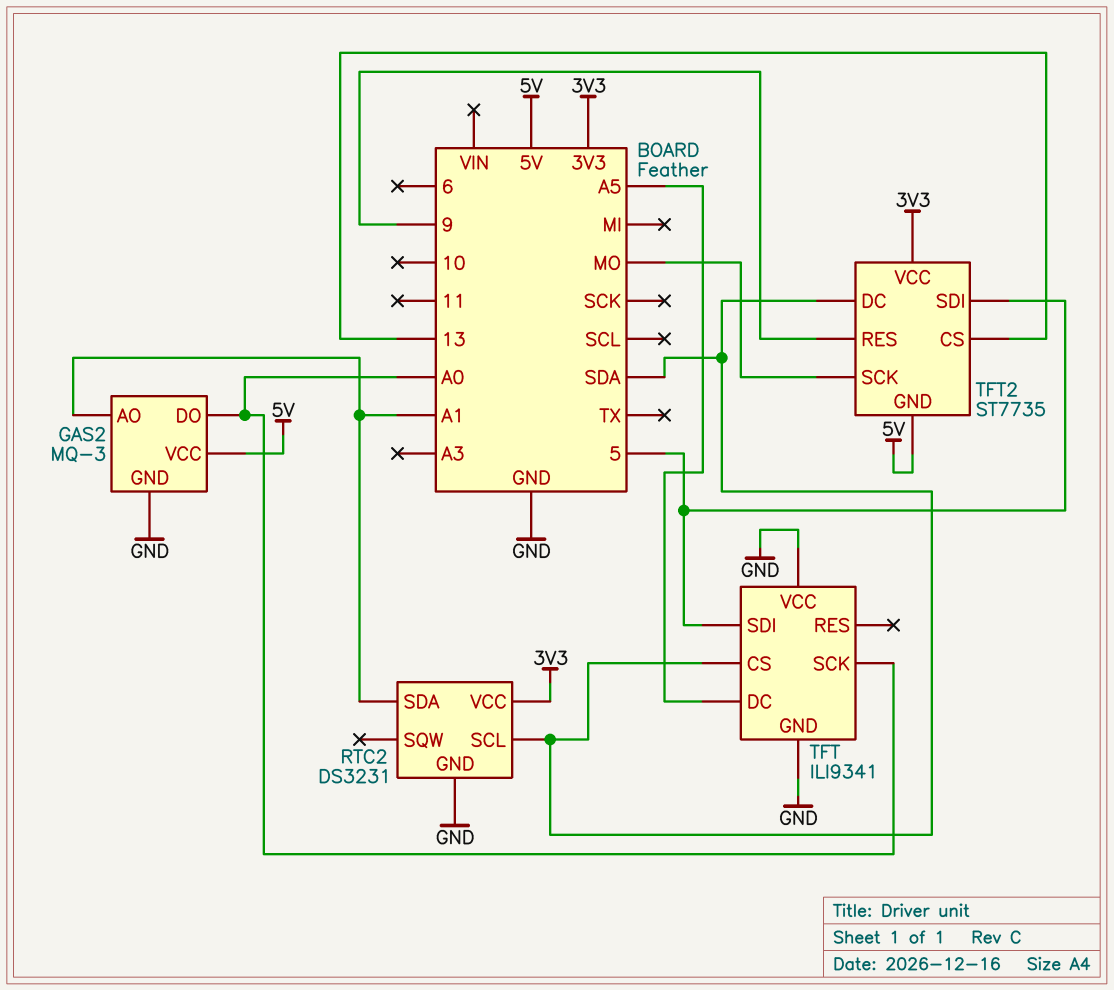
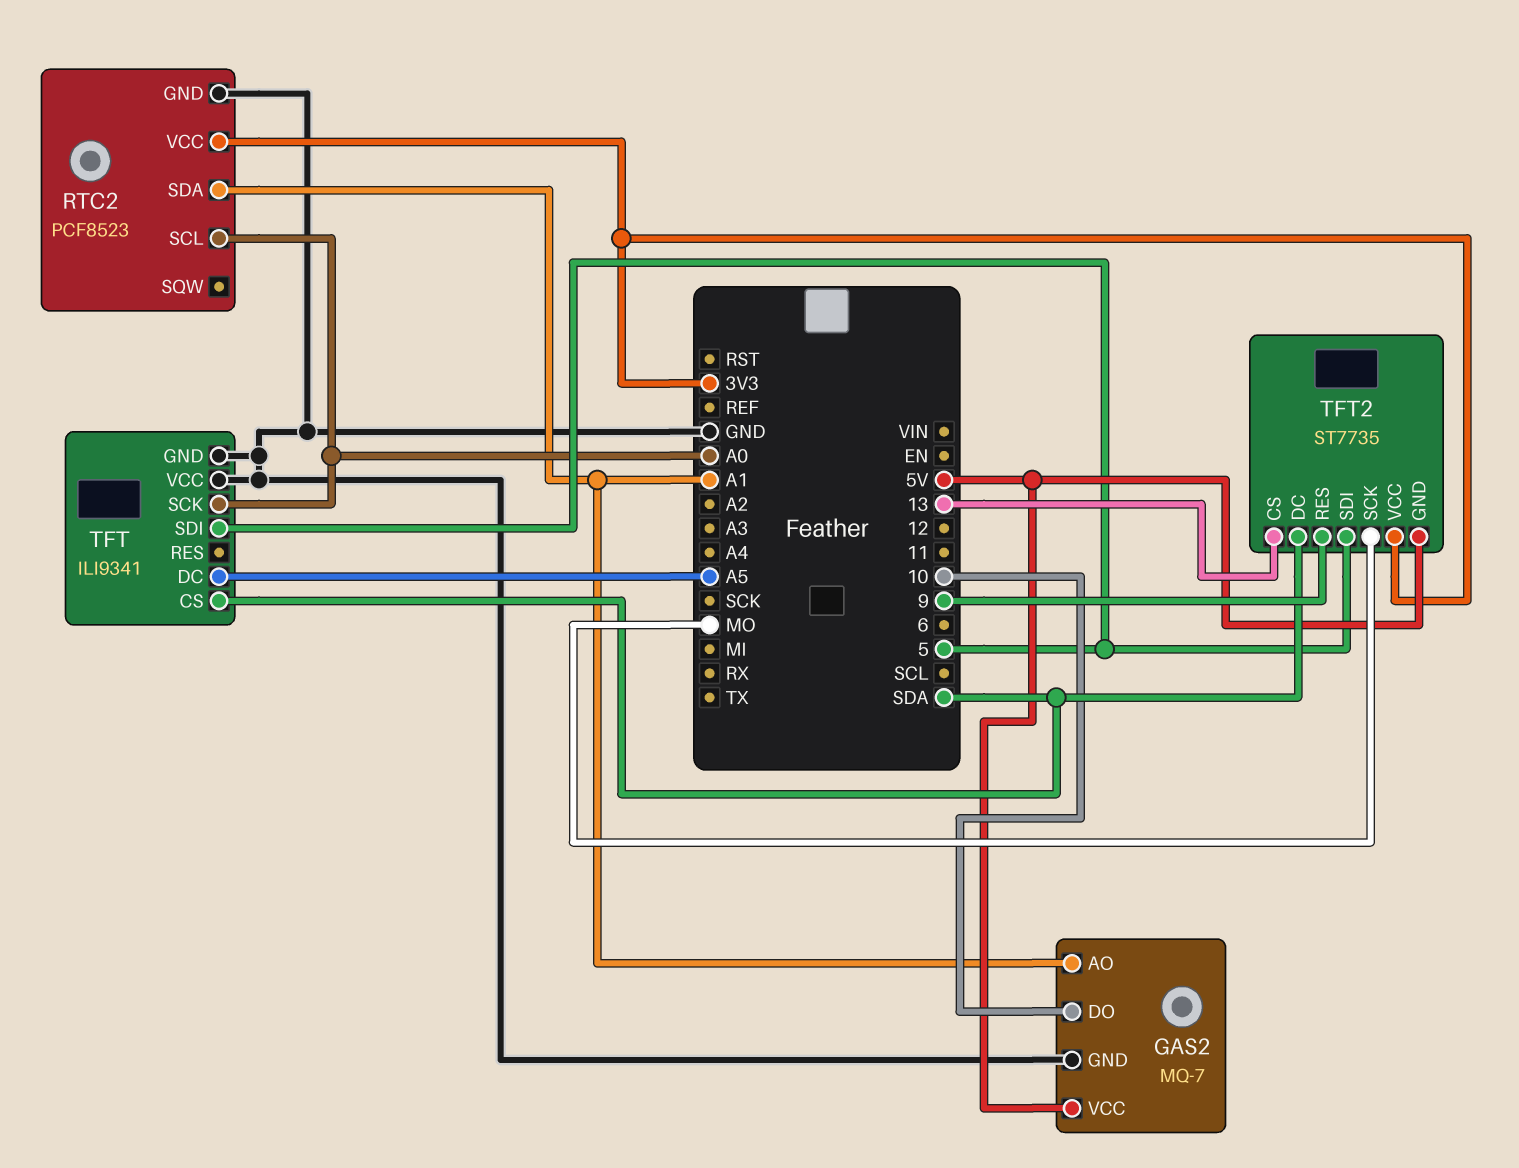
GAS2: MQ-3 -> MQ-7
GAS2 pin DO: A0 -> 10
RTC2: DS3231 -> PCF8523
RTC2 pin SCL: SDA -> A0

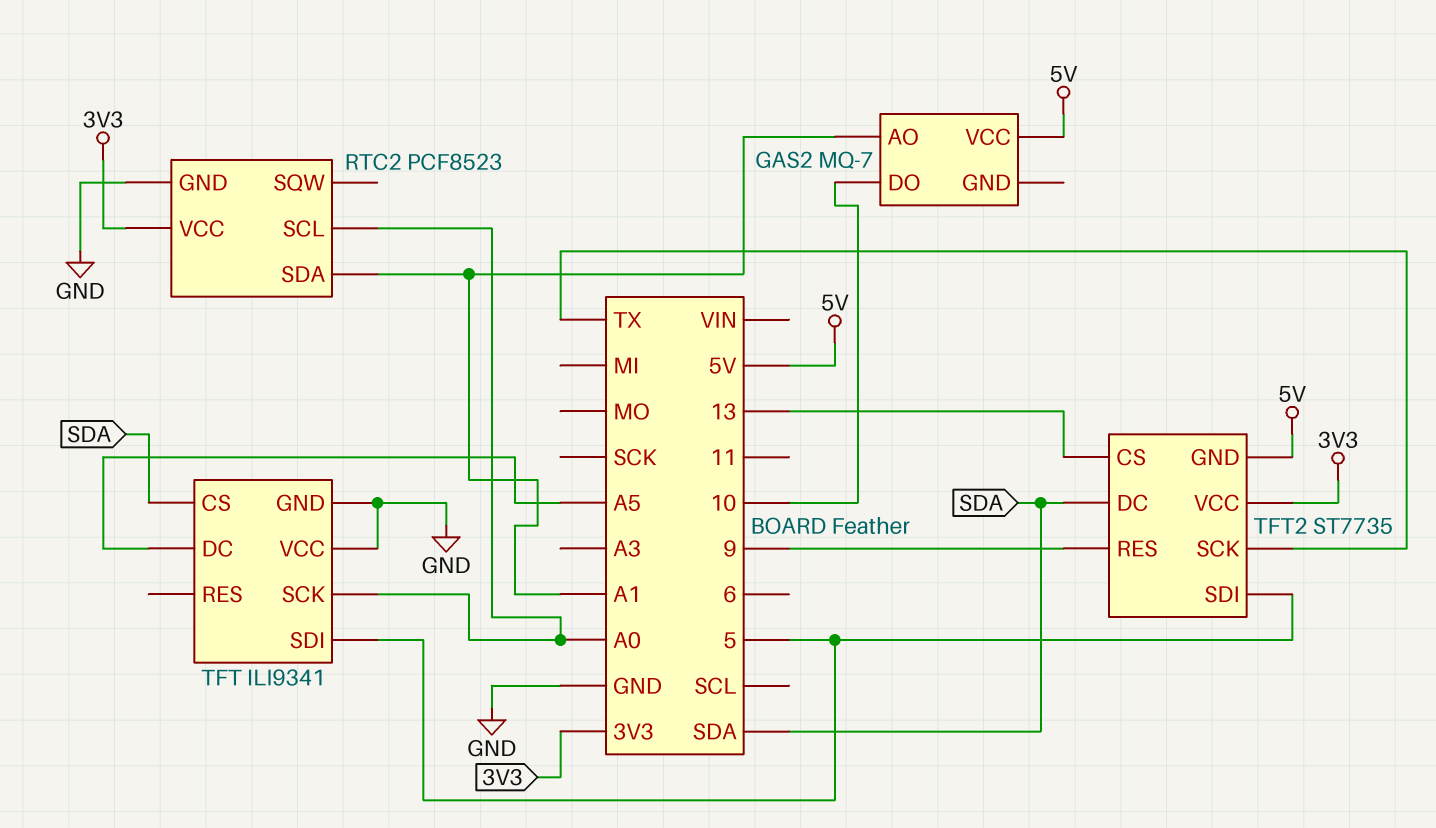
GAS2 pin GND: GND -> none
TFT2 pin SCK: MO -> TX

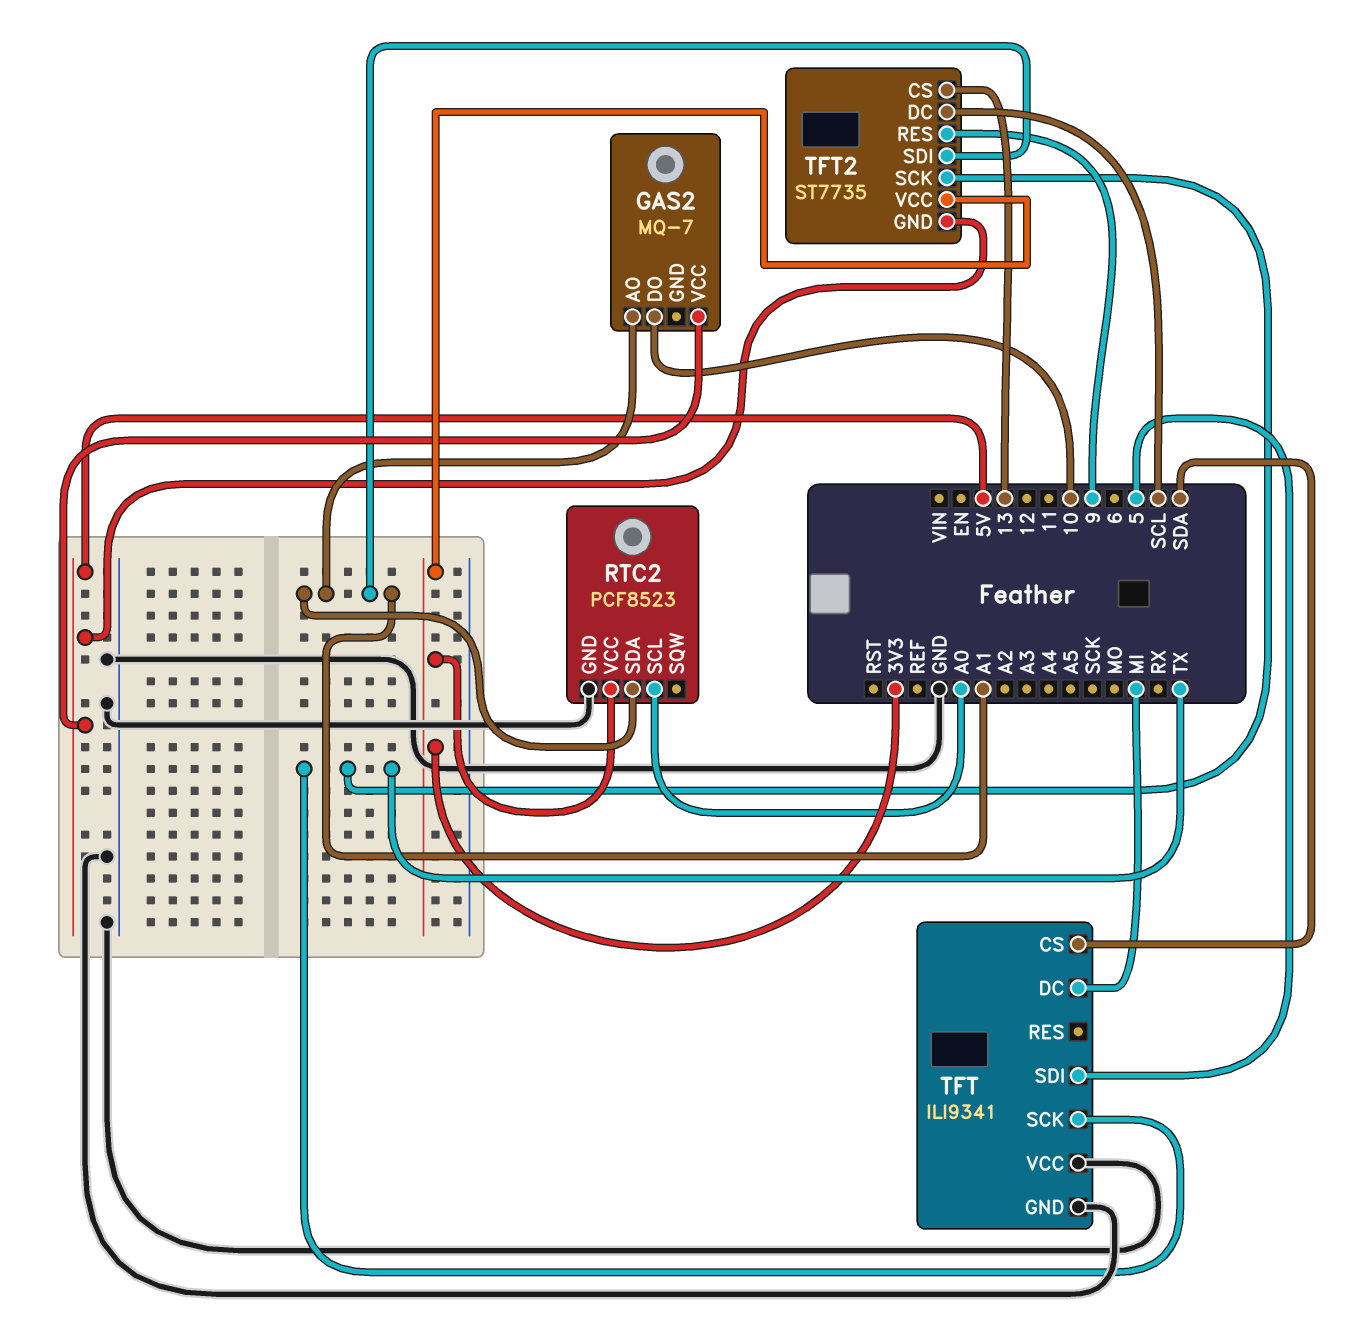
TFT pin DC: A5 -> MI
TFT pin SCK: A0 -> TX
TFT2 pin DC: SDA -> SCL
TFT2 pin SDI: 5 -> A1

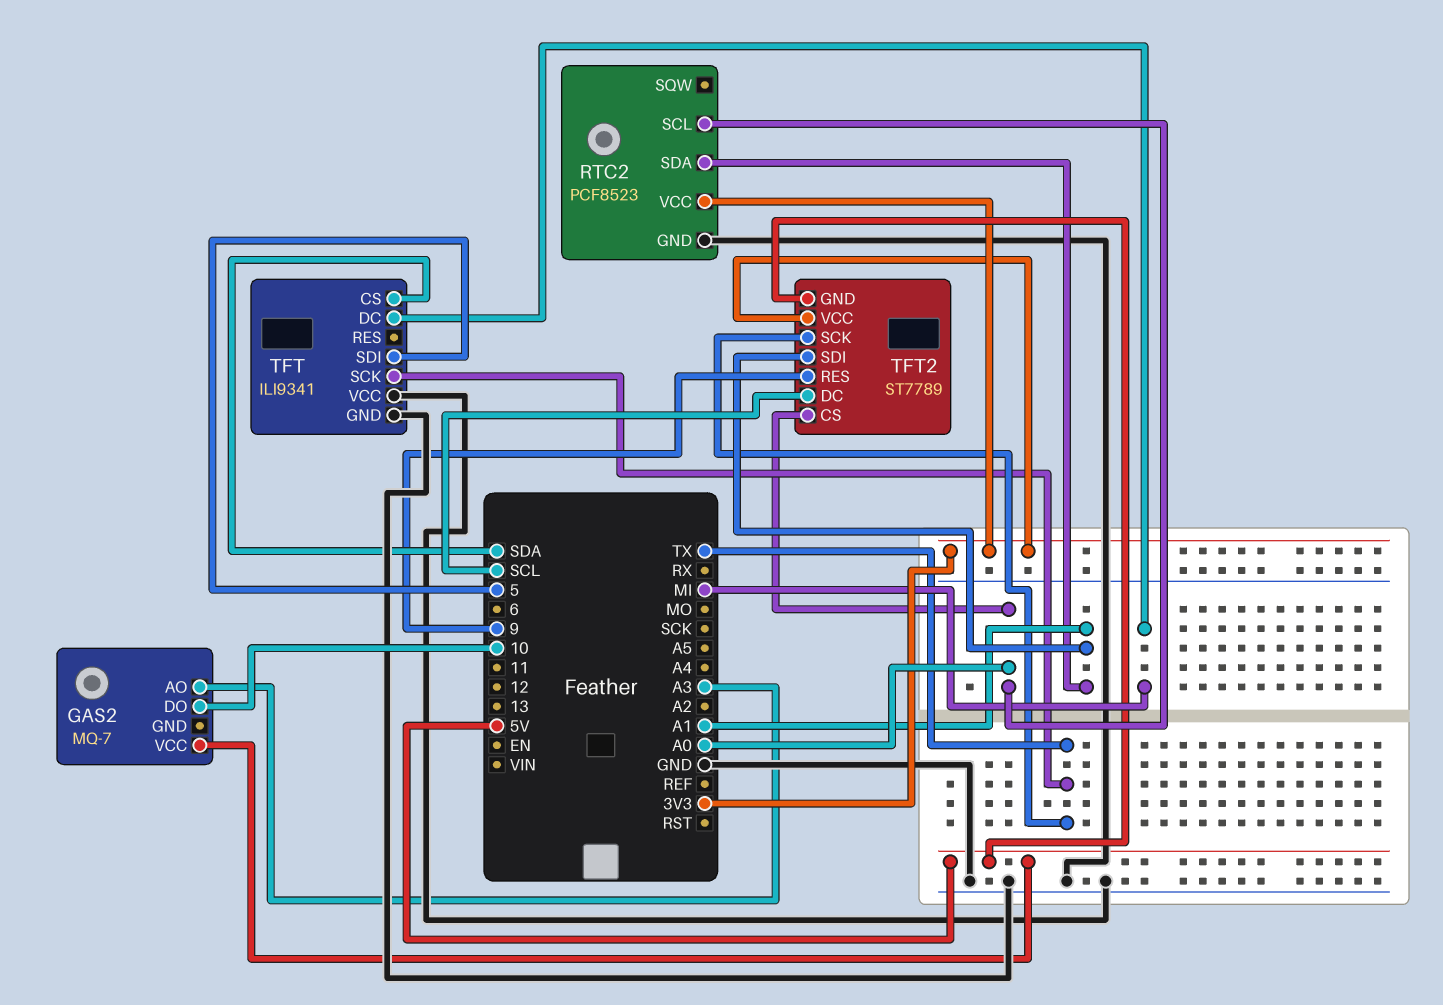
GAS2 pin AO: A1 -> A3
TFT2: ST7735 -> ST7789
TFT2 pin CS: 13 -> A0

